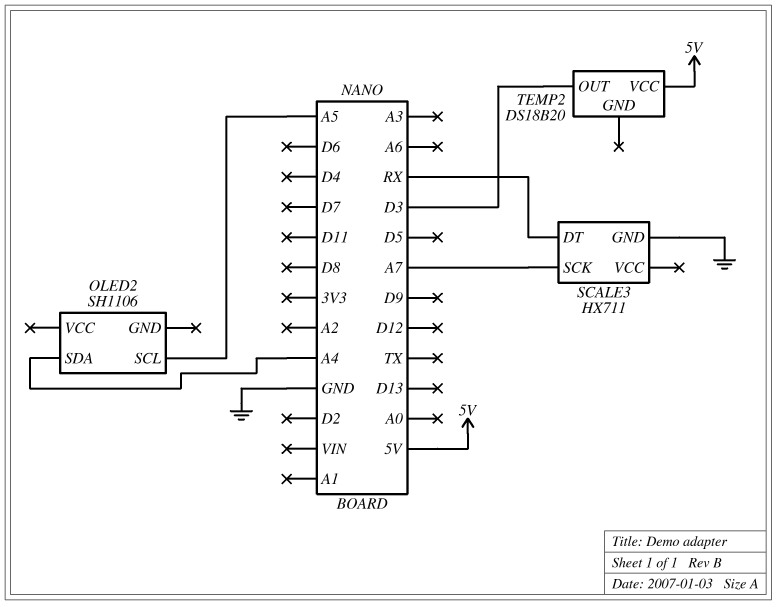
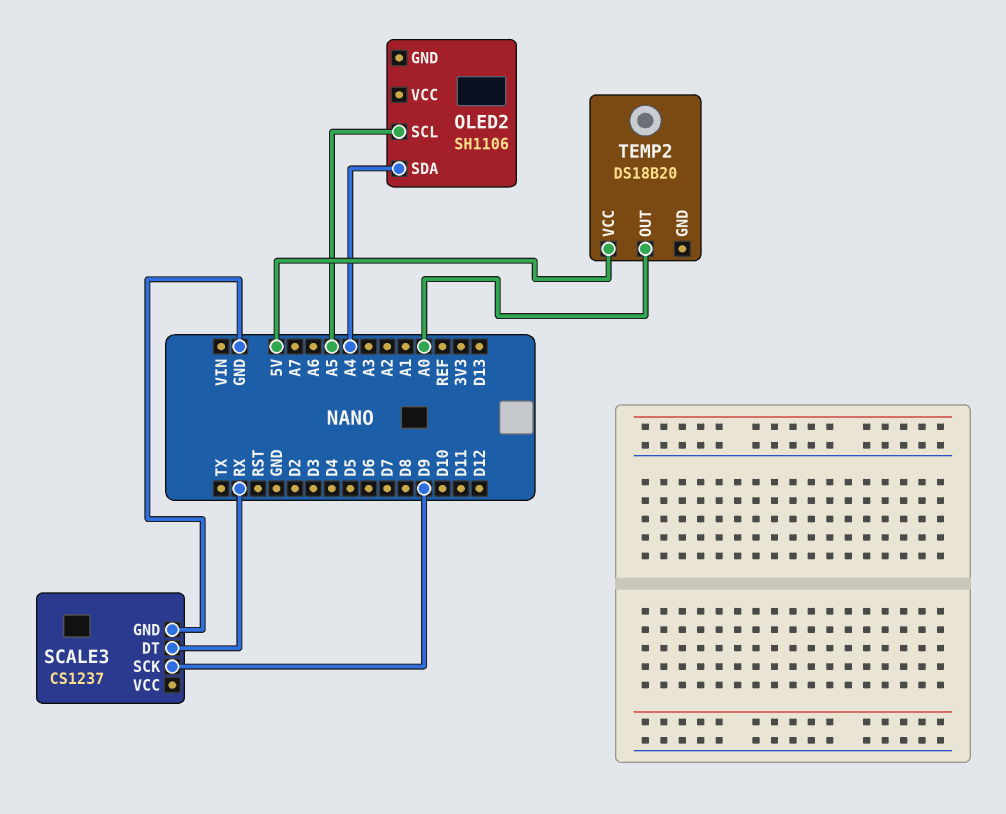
SCALE3: HX711 -> CS1237
SCALE3 pin SCK: A7 -> D9
TEMP2 pin OUT: D3 -> A0

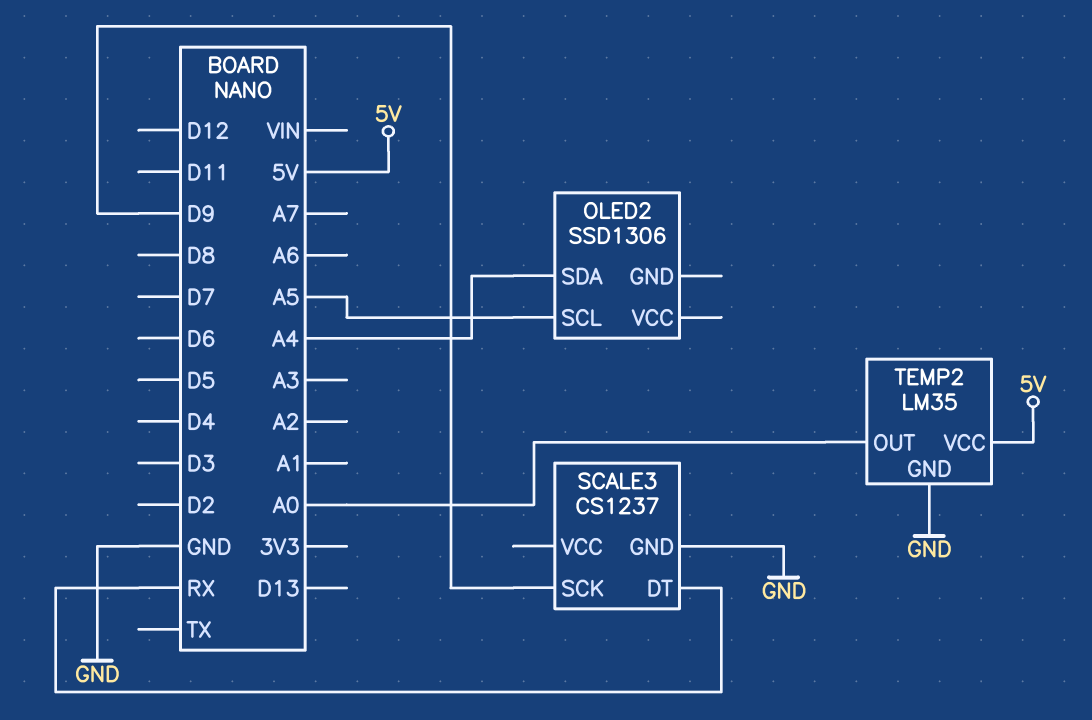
OLED2: SH1106 -> SSD1306
TEMP2: DS18B20 -> LM35
TEMP2 pin GND: none -> GND

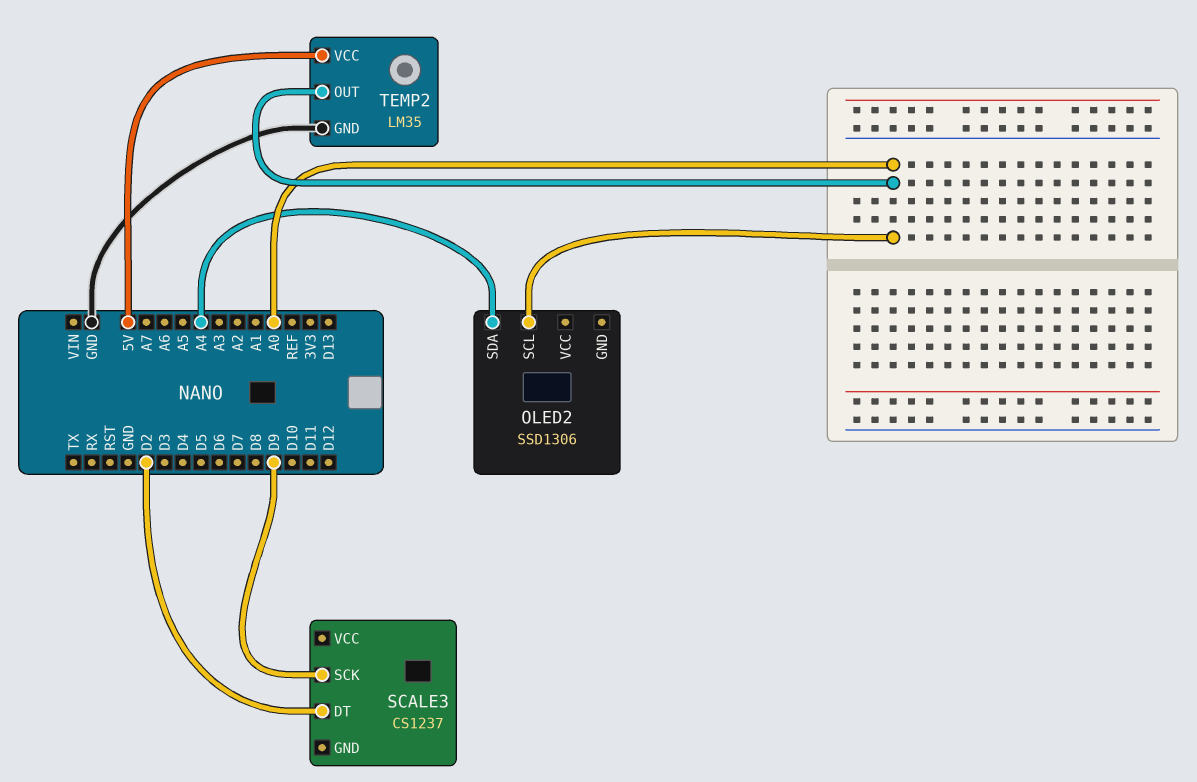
OLED2 pin SCL: A5 -> A0
SCALE3 pin DT: RX -> D2
SCALE3 pin GND: GND -> none

